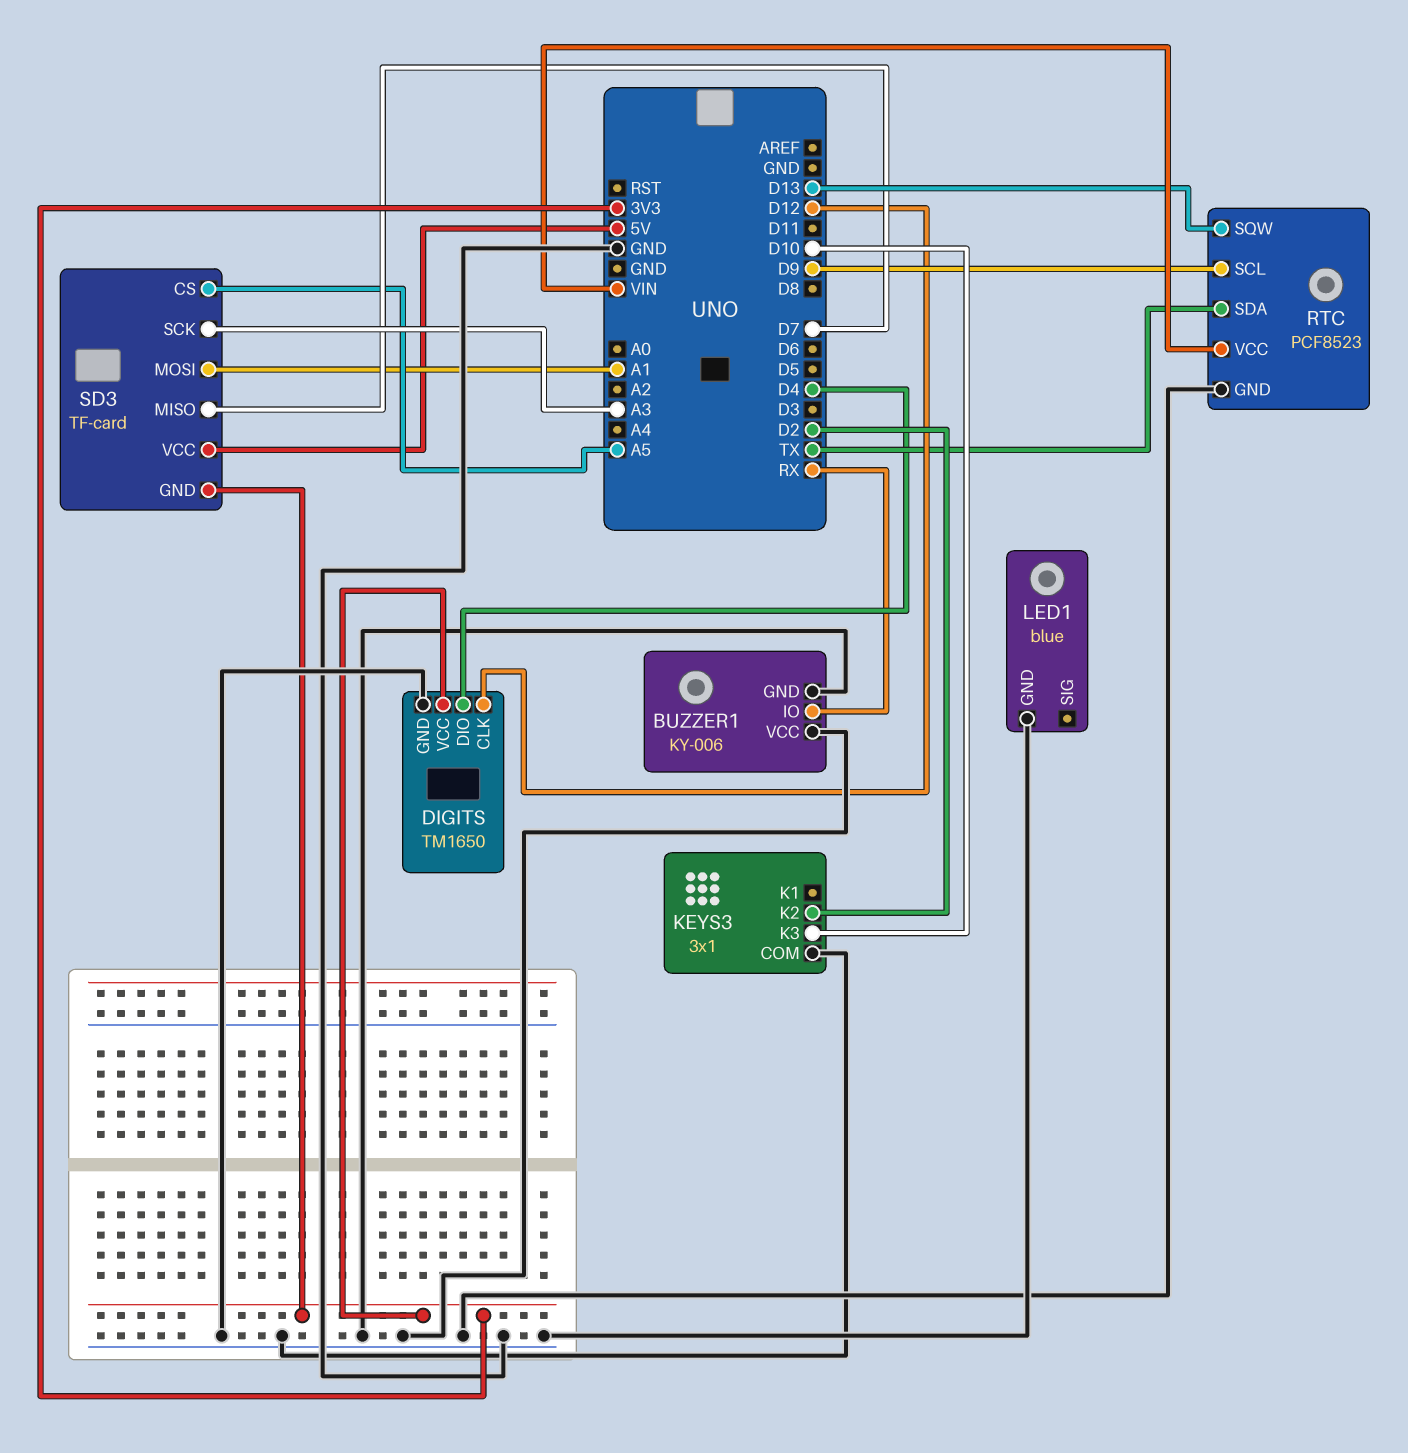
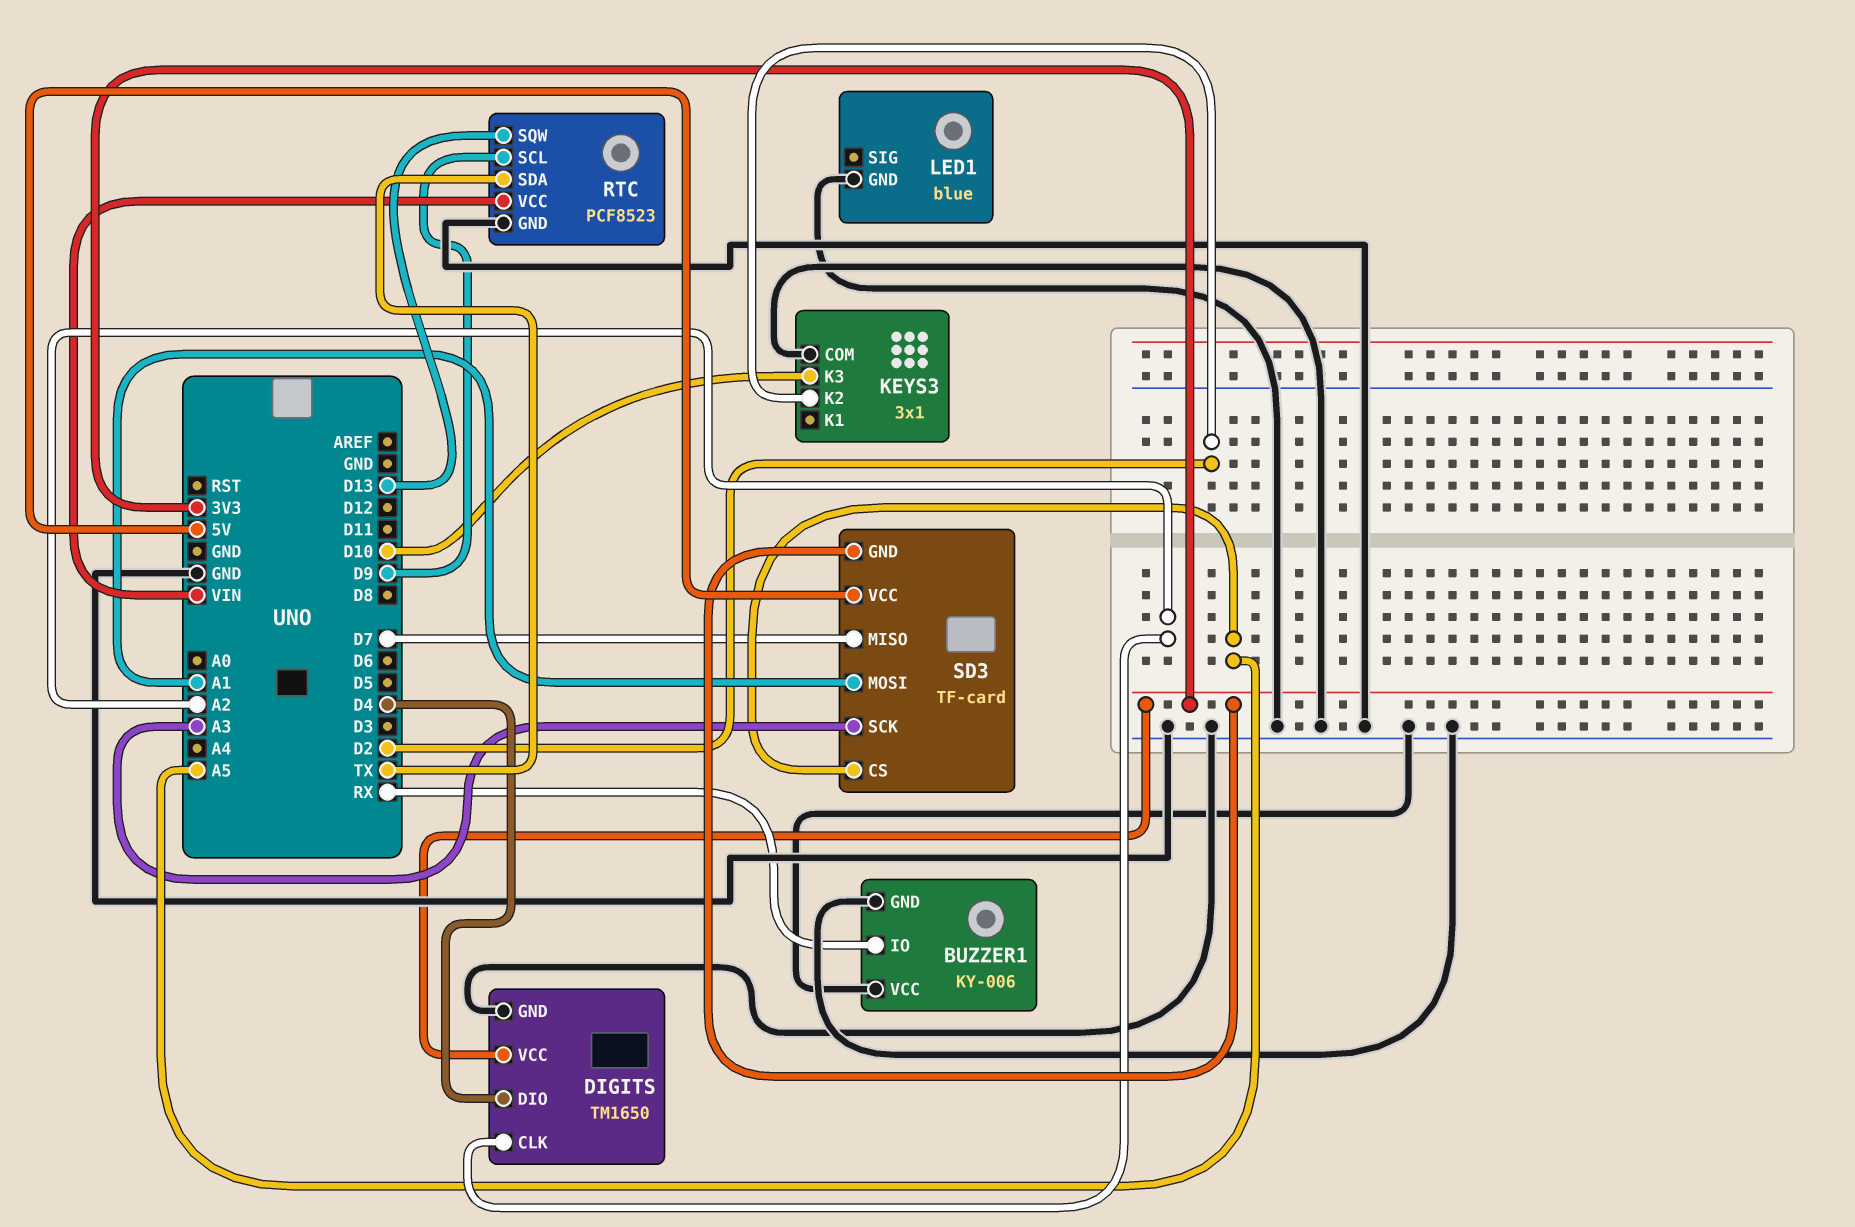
DIGITS pin CLK: D12 -> A2

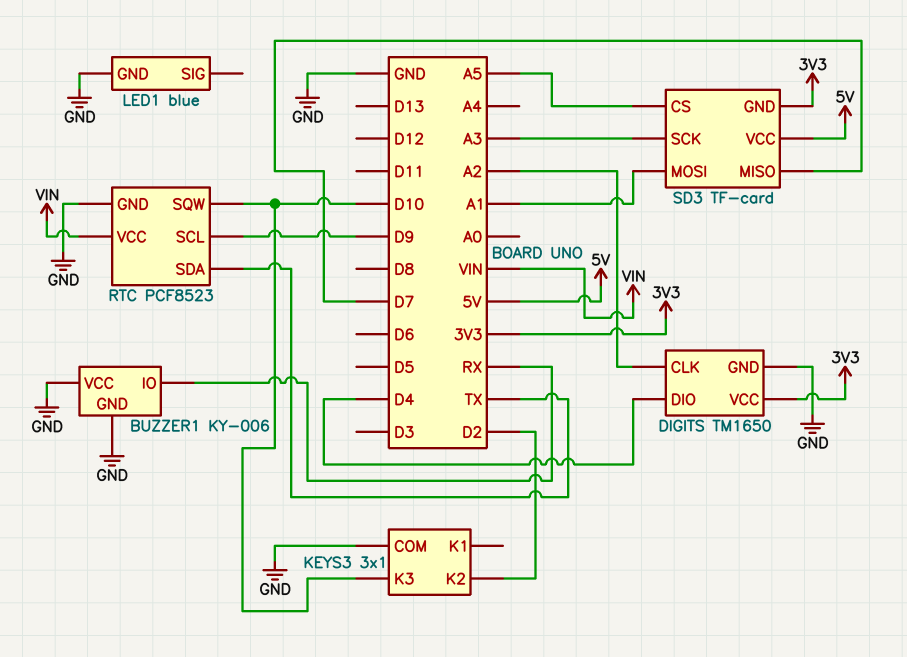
RTC pin SQW: D13 -> D10

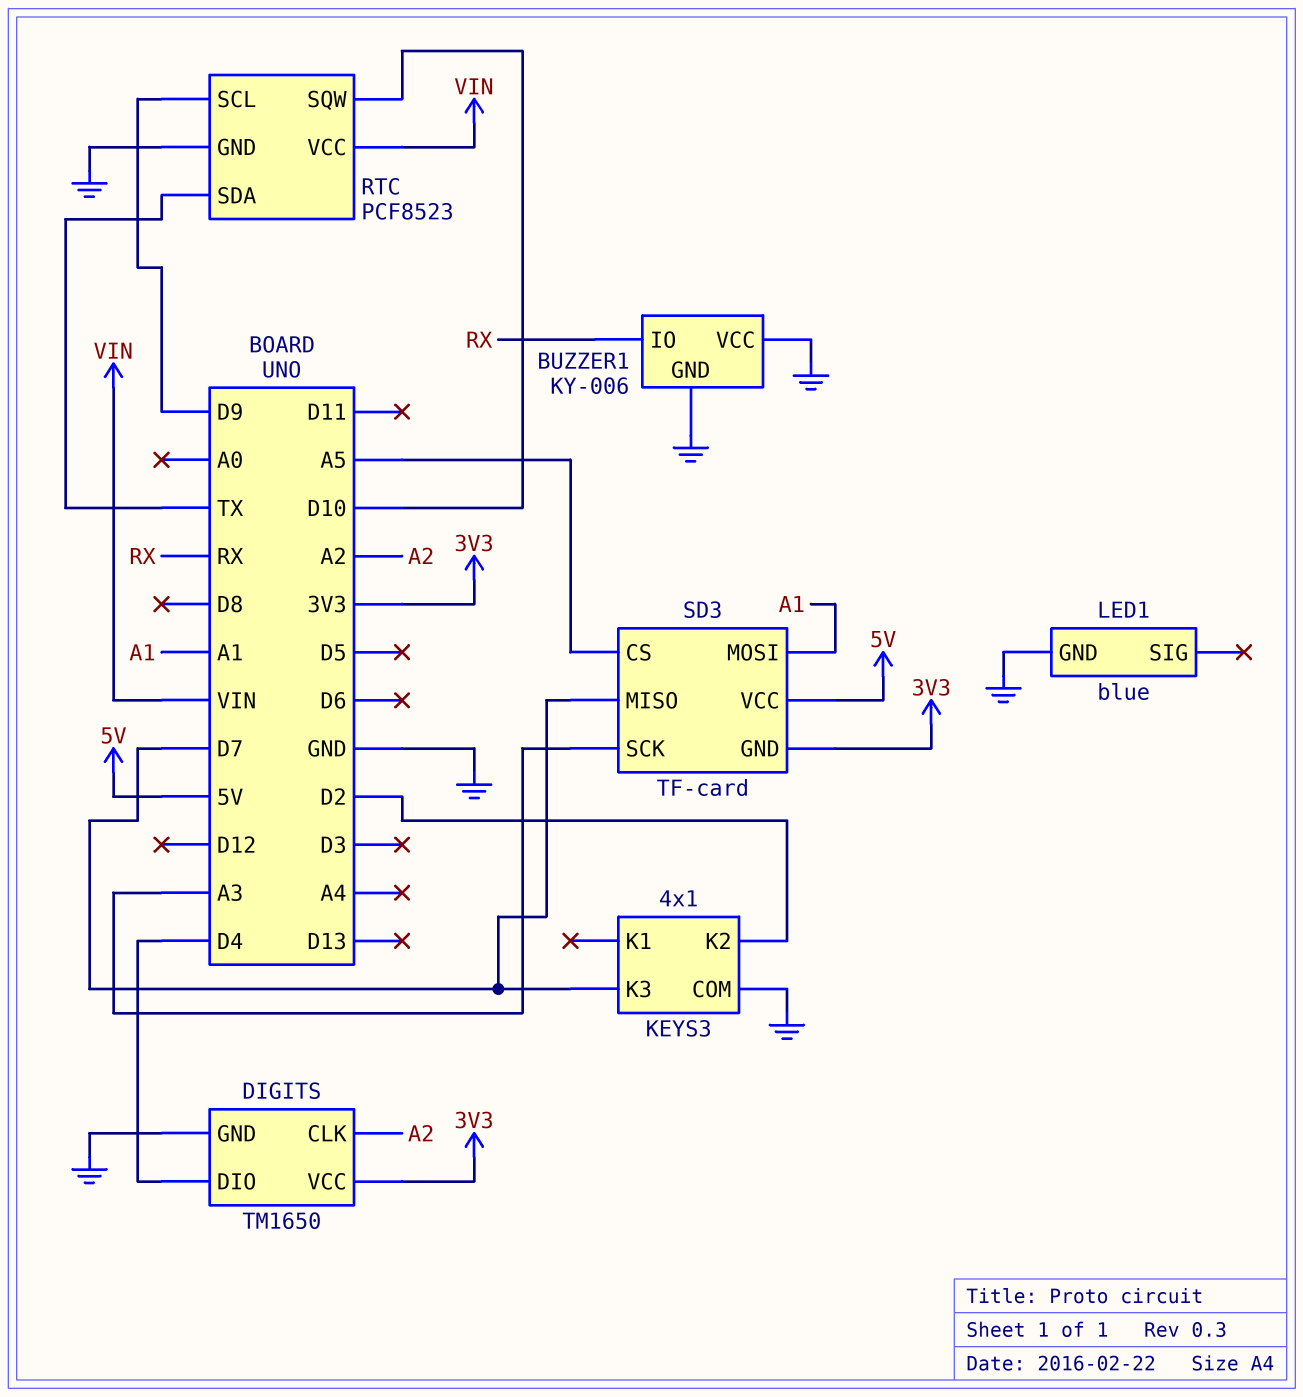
KEYS3: 3x1 -> 4x1
KEYS3 pin K3: D10 -> D7

